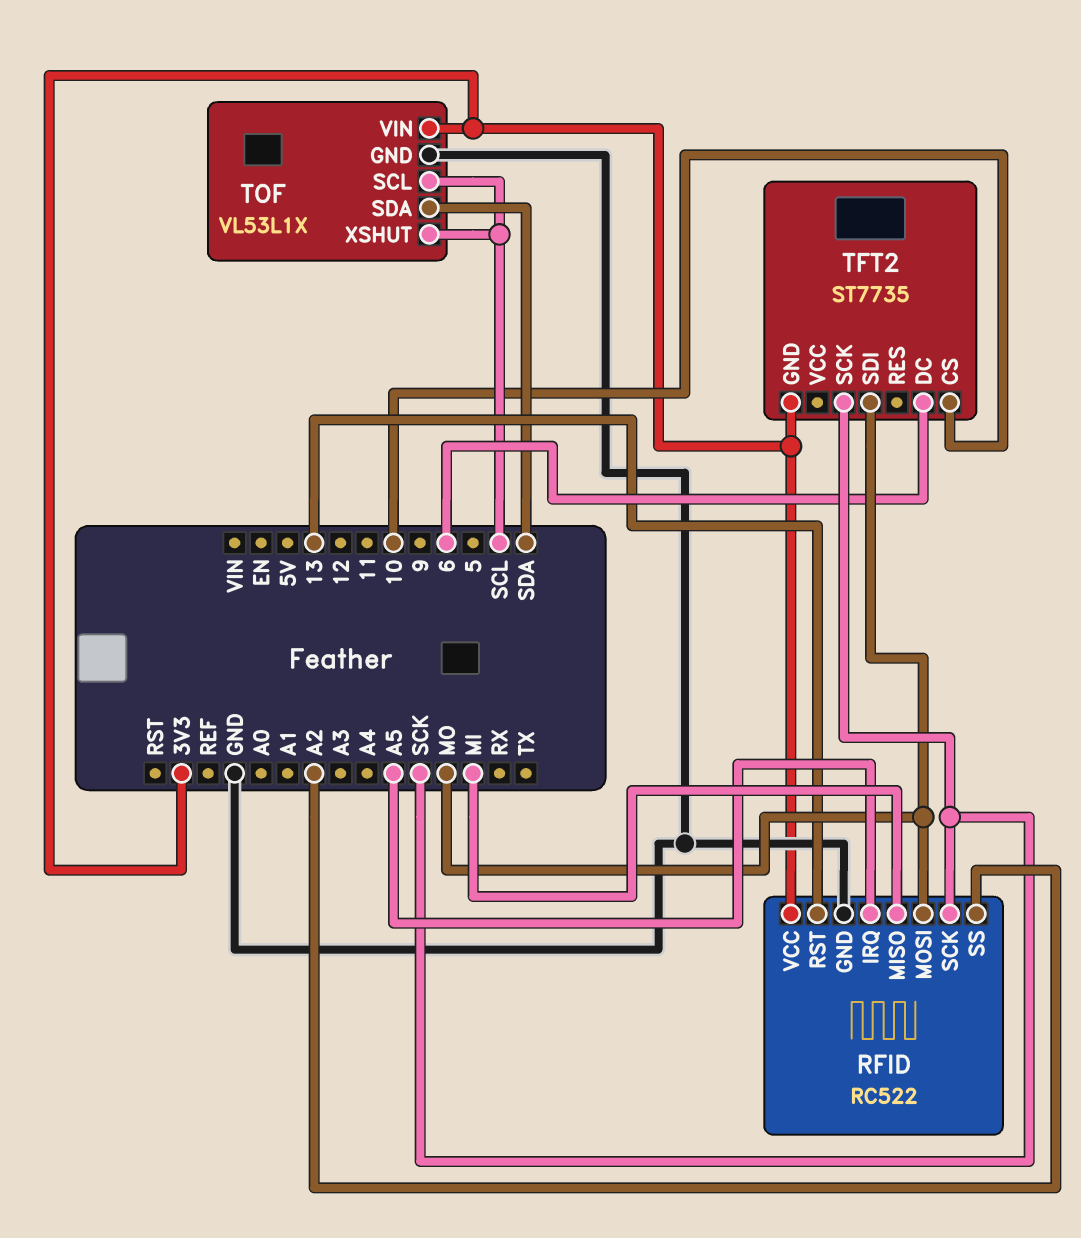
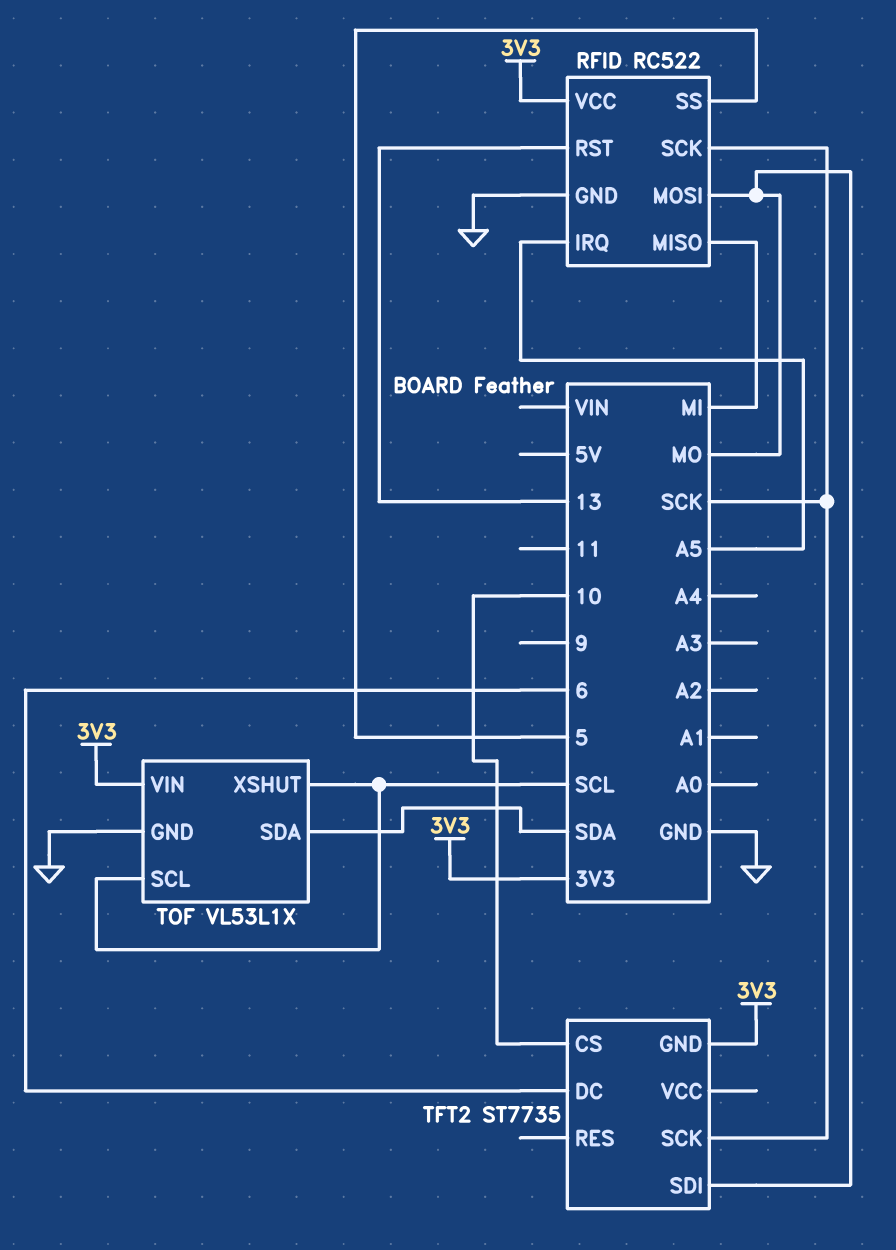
RFID pin SS: A2 -> 5

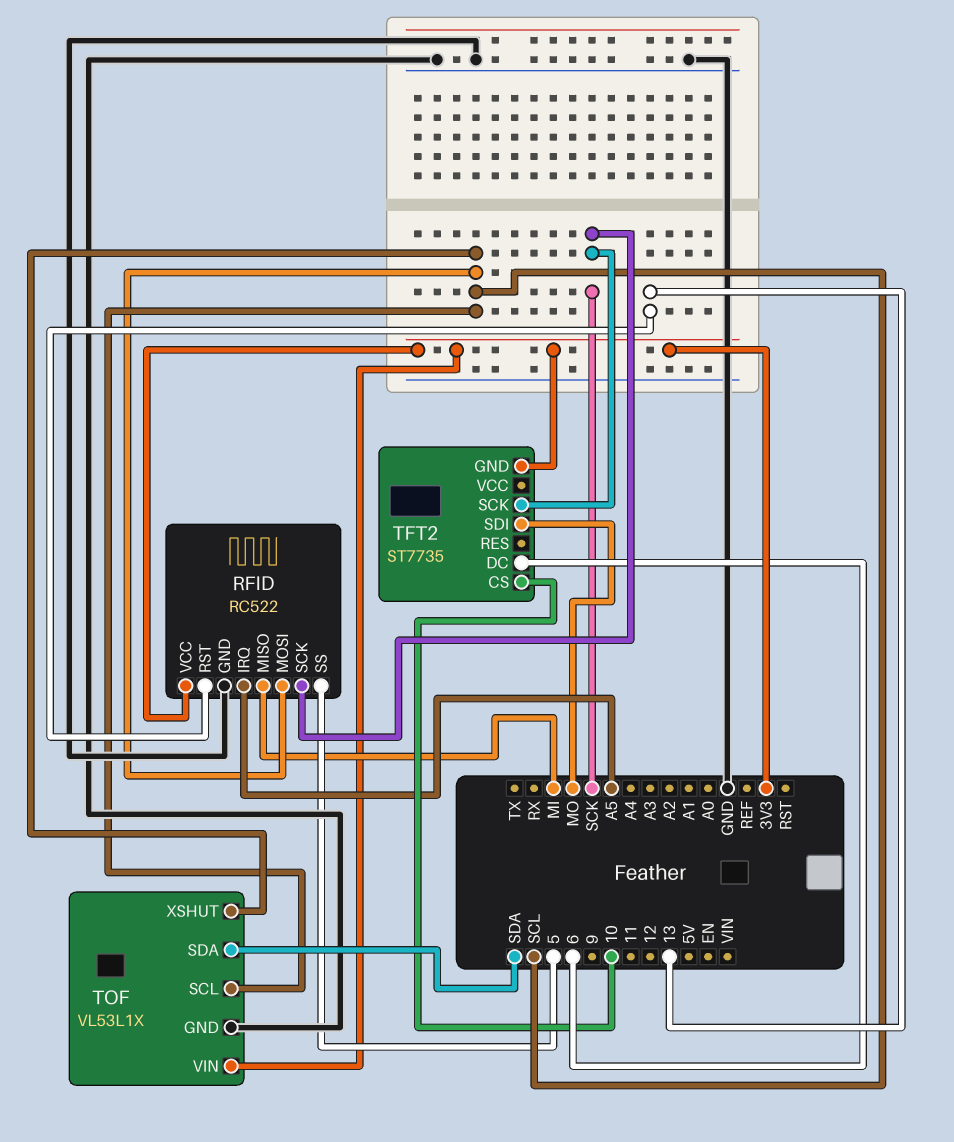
RFID pin MOSI: MO -> SCL

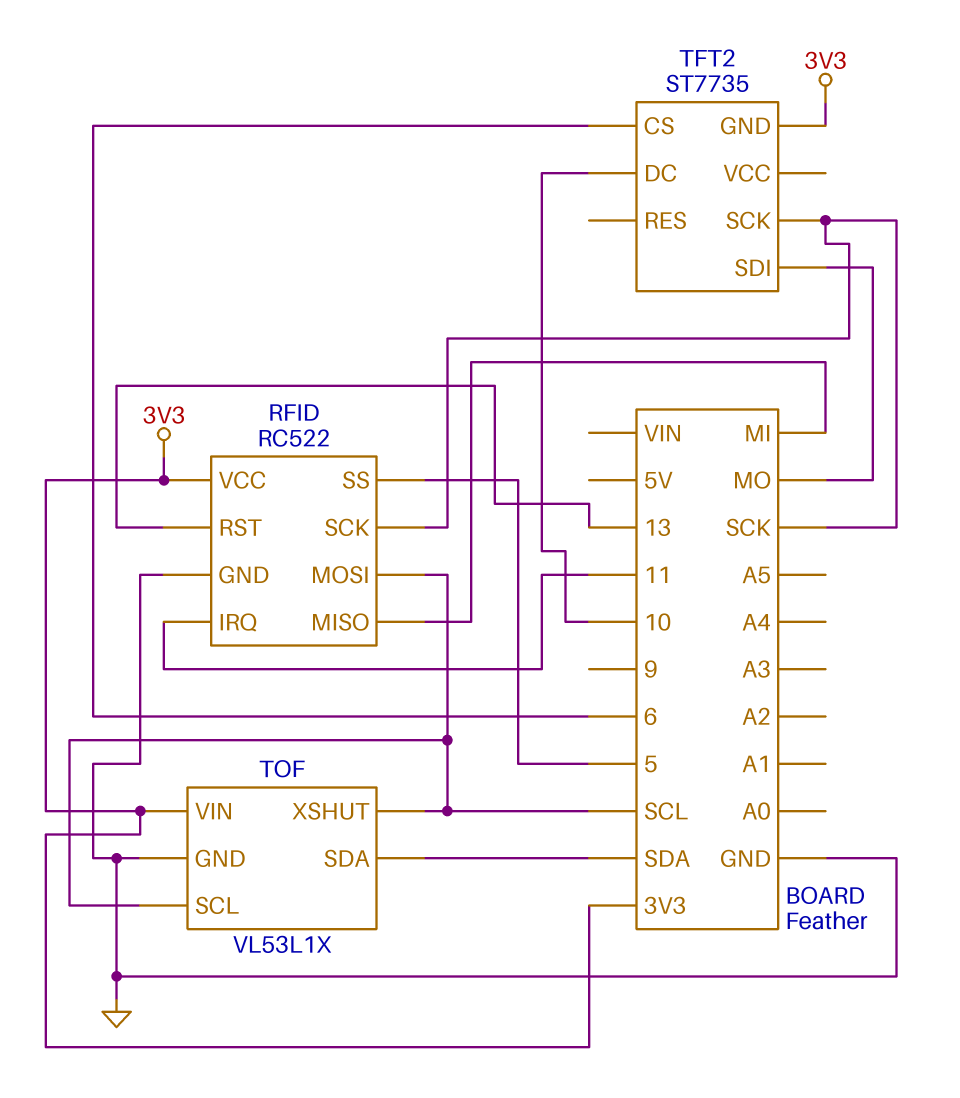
RFID pin IRQ: A5 -> 11
TFT2 pin CS: 10 -> 6
TFT2 pin DC: 6 -> 10

